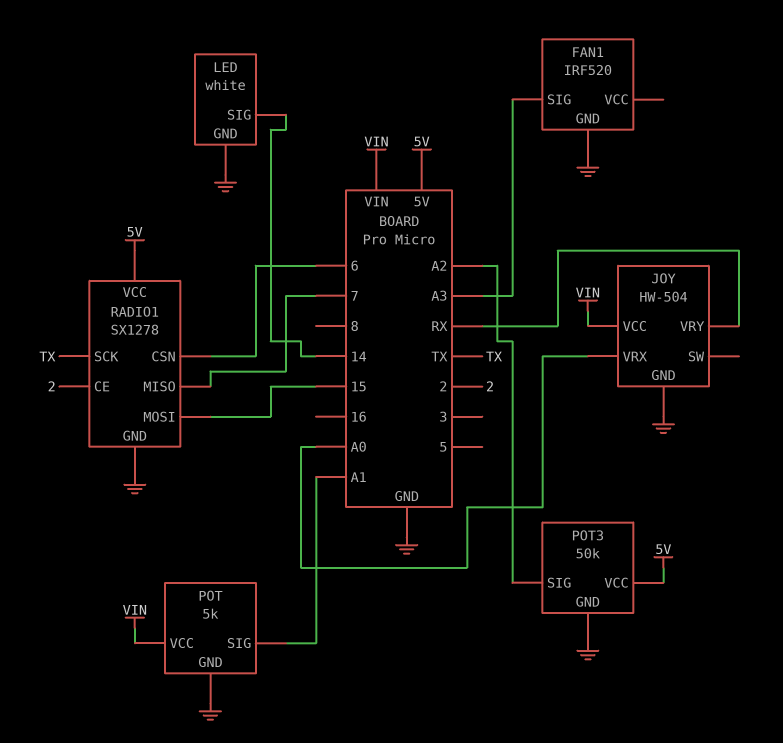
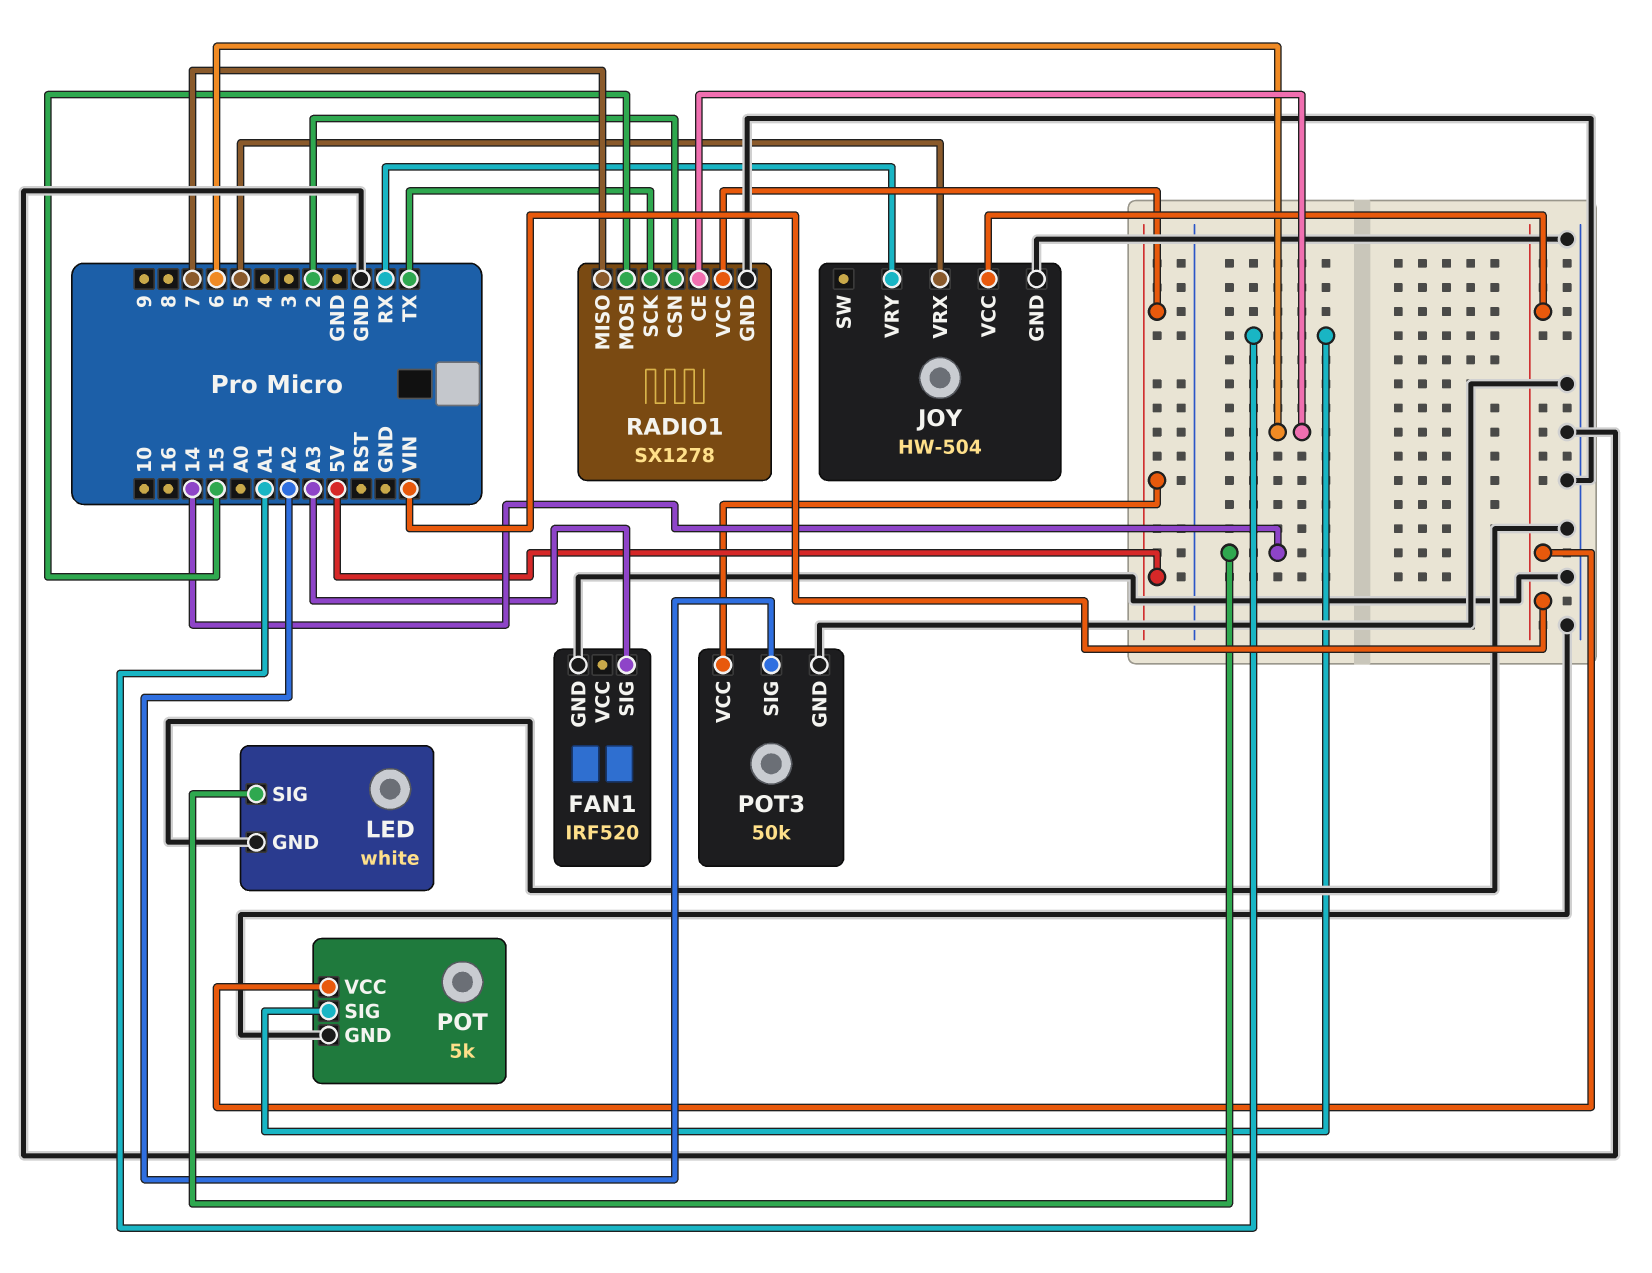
JOY pin VRX: A0 -> 5
RADIO1 pin CE: 2 -> 6
RADIO1 pin CSN: 6 -> 2

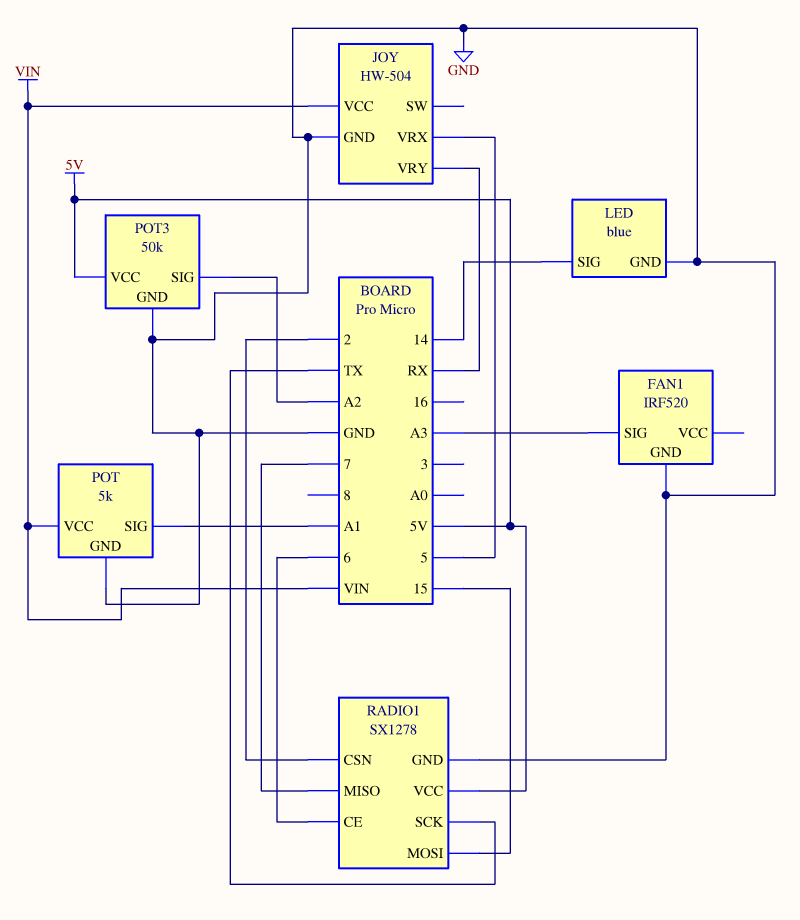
LED: white -> blue

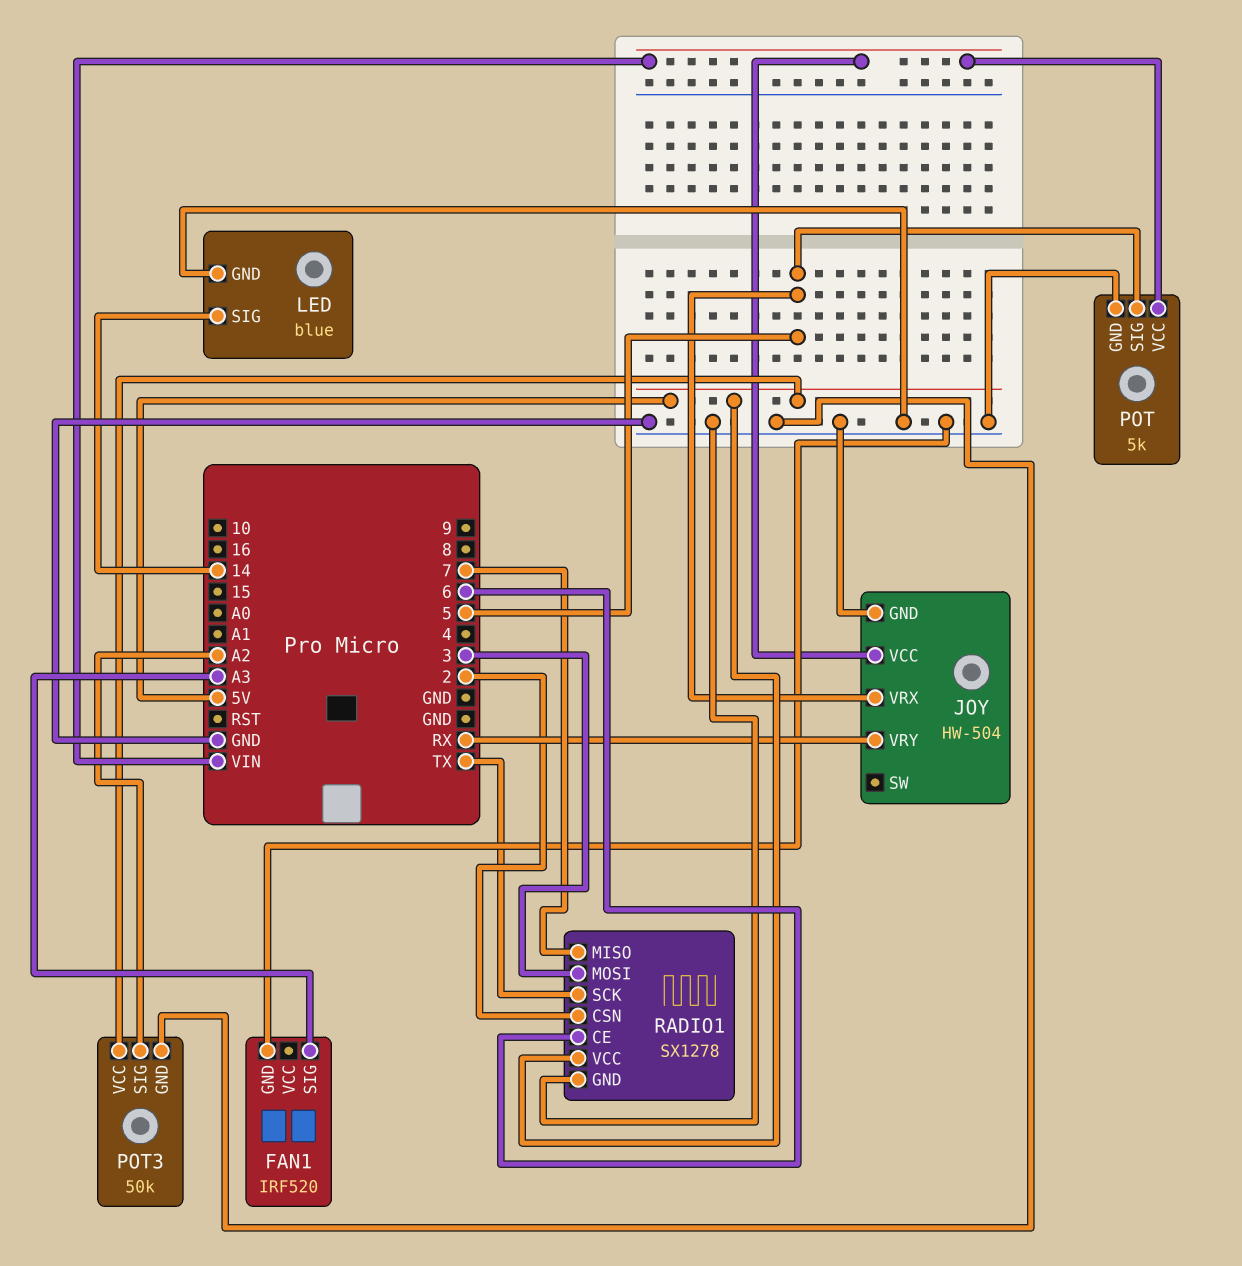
POT pin SIG: A1 -> 5
RADIO1 pin MOSI: 15 -> 3

